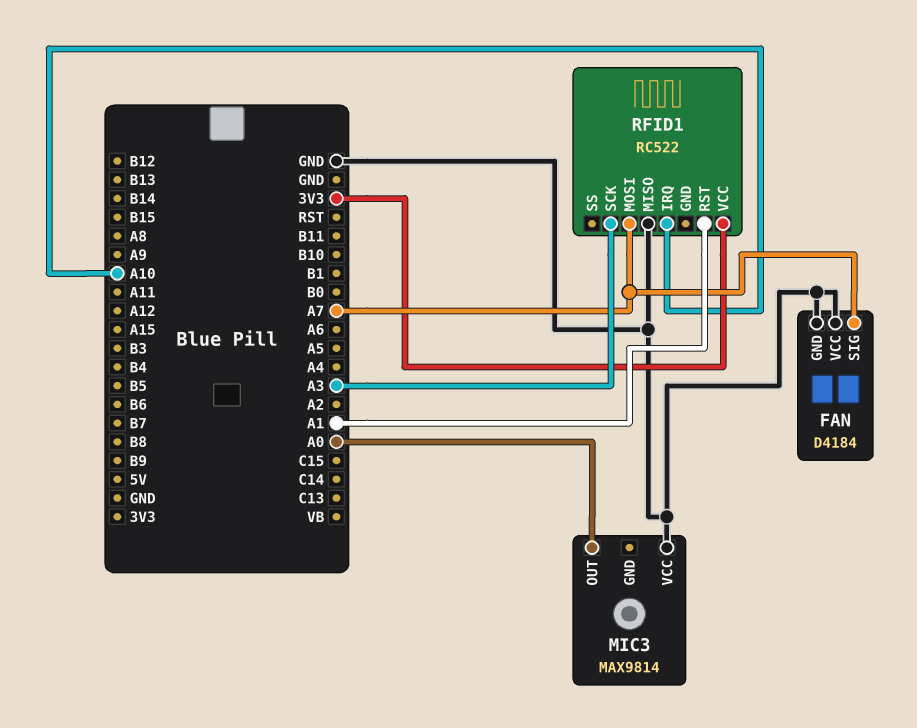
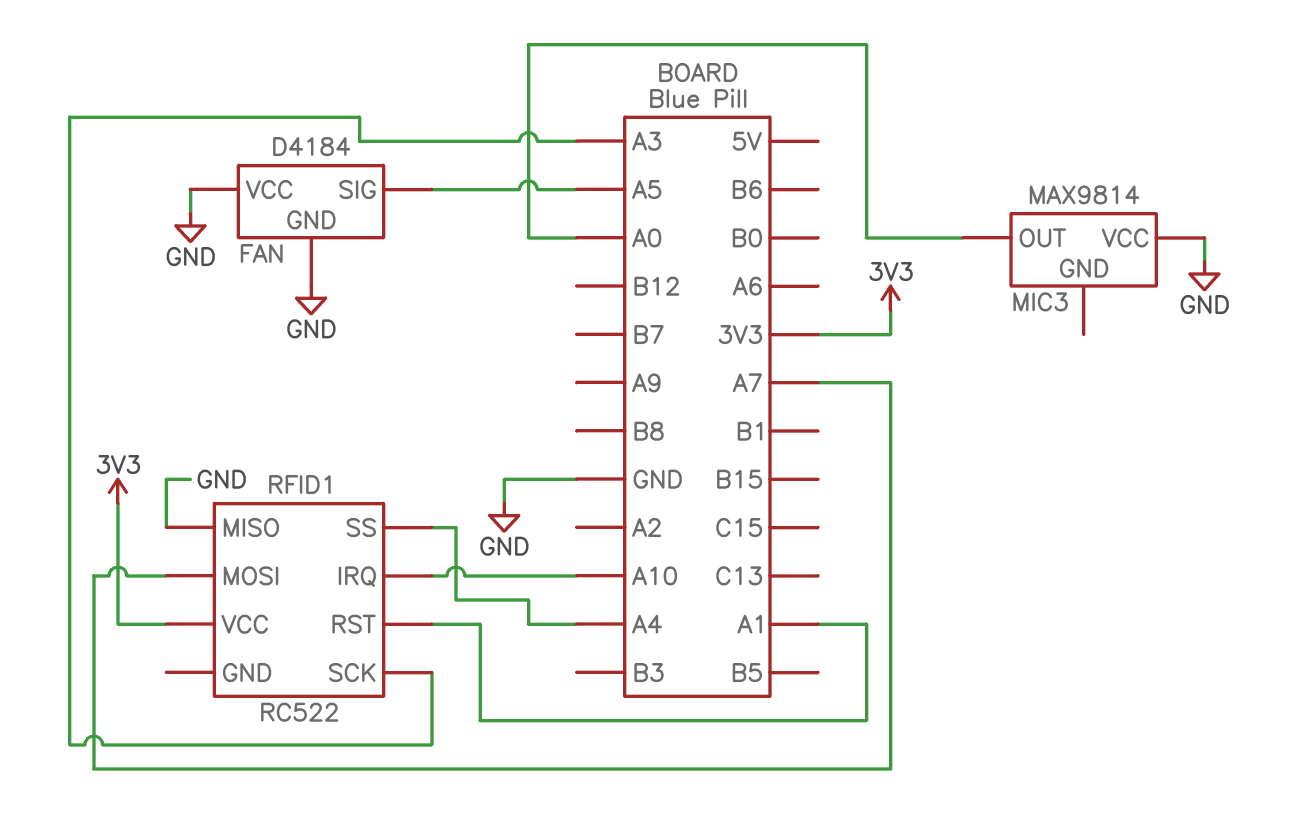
FAN pin SIG: A7 -> A5
RFID1 pin SS: none -> A4

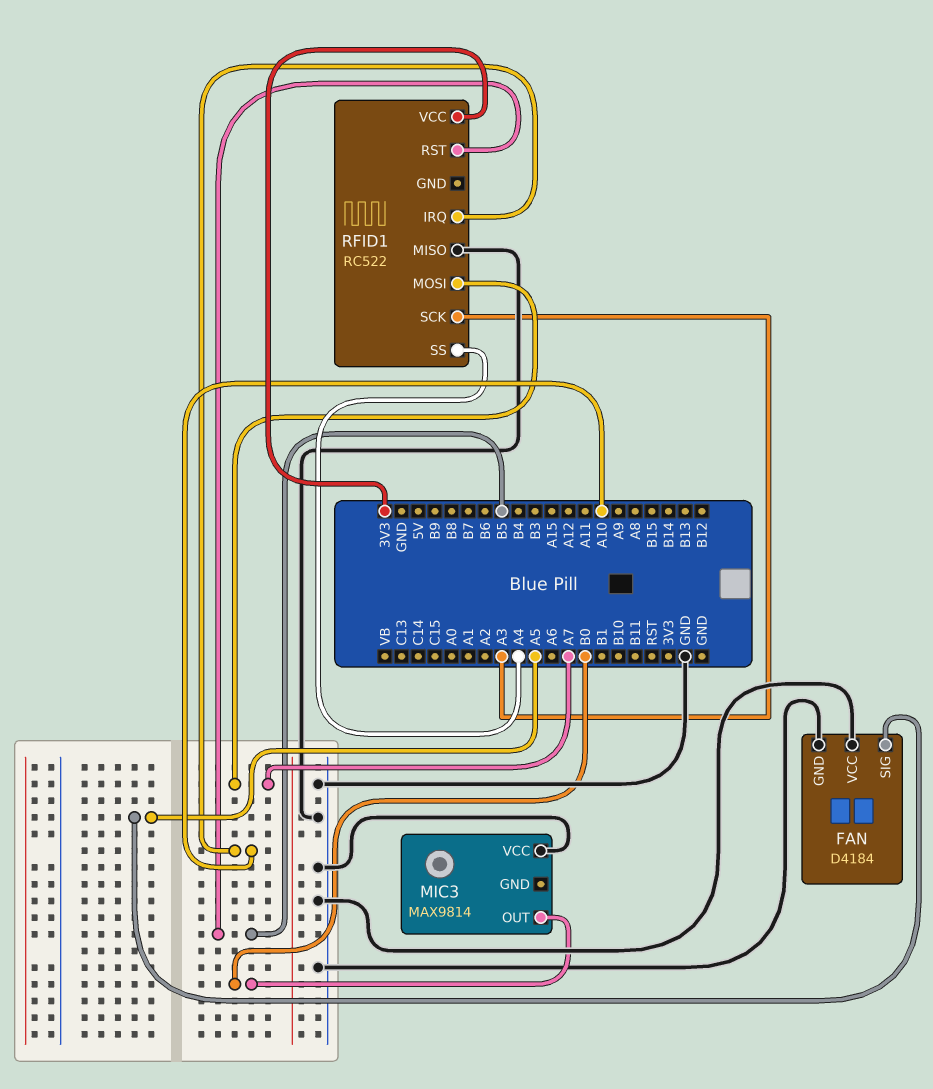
MIC3 pin OUT: A0 -> B0
RFID1 pin RST: A1 -> B5

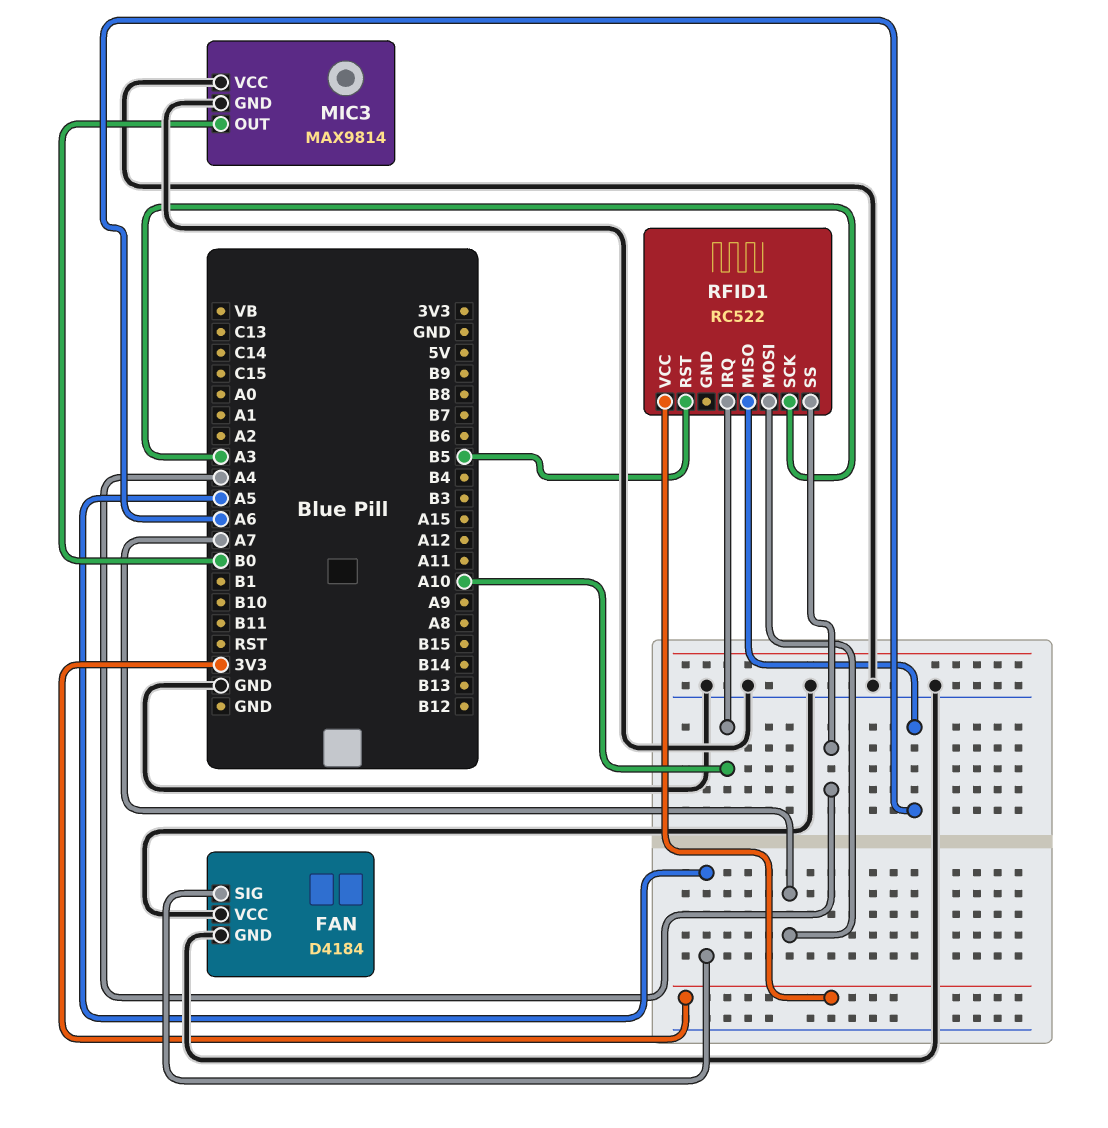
MIC3 pin GND: none -> GND
RFID1 pin MISO: GND -> A6

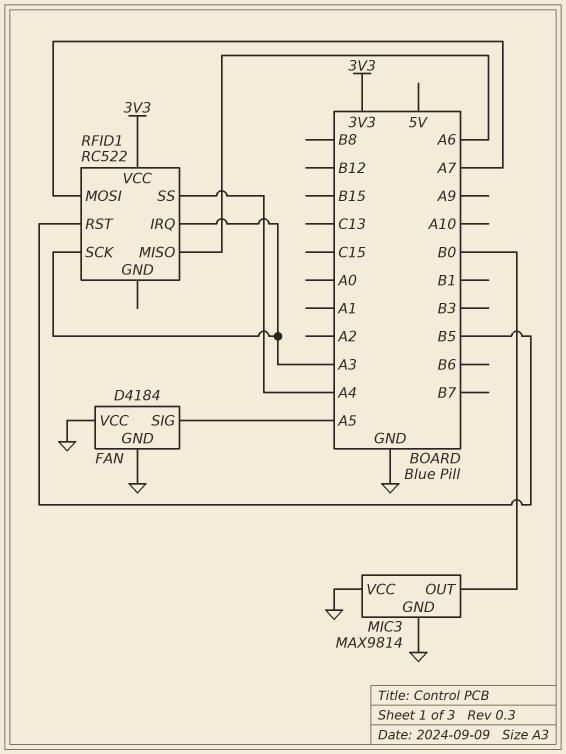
RFID1 pin IRQ: A10 -> A3

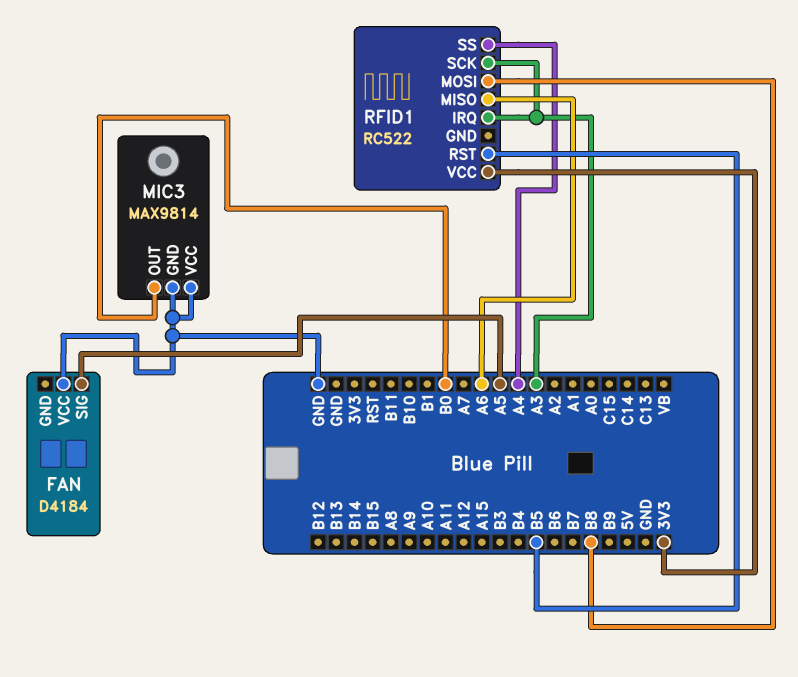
FAN pin GND: GND -> none
RFID1 pin MOSI: A7 -> B8

